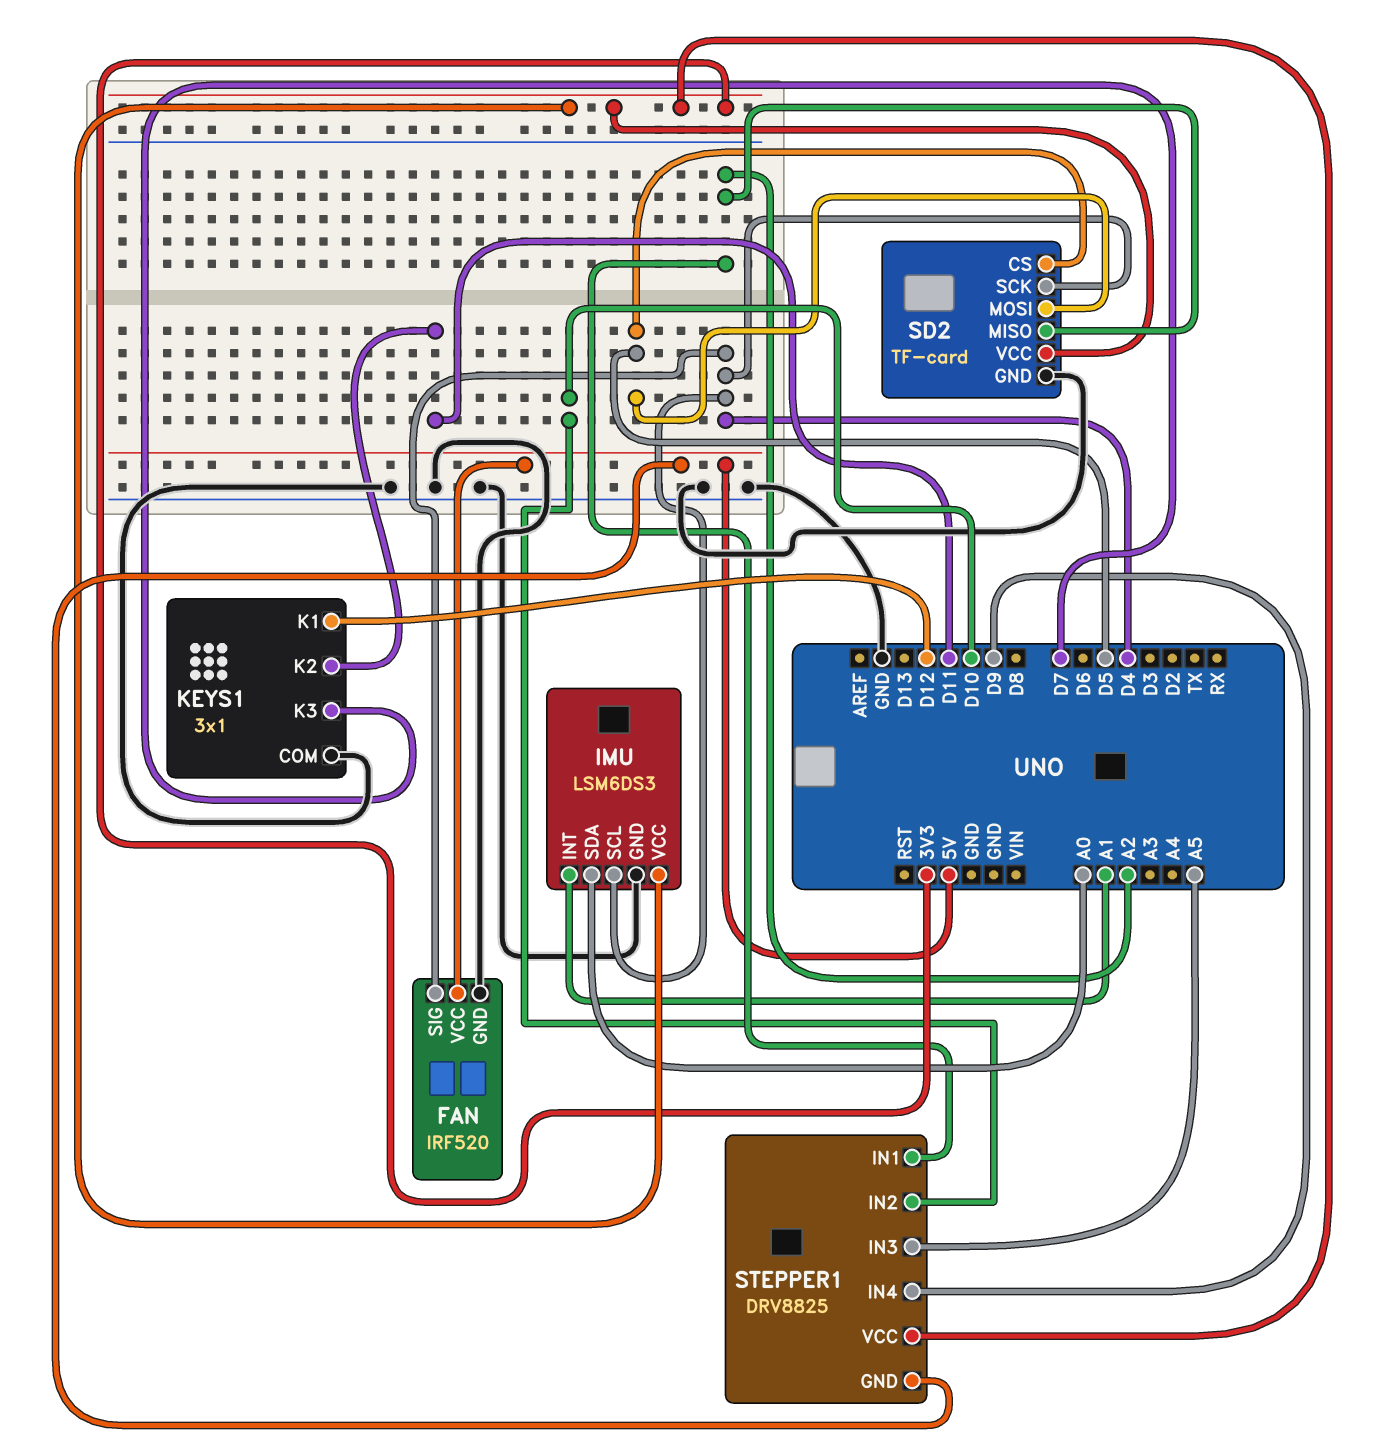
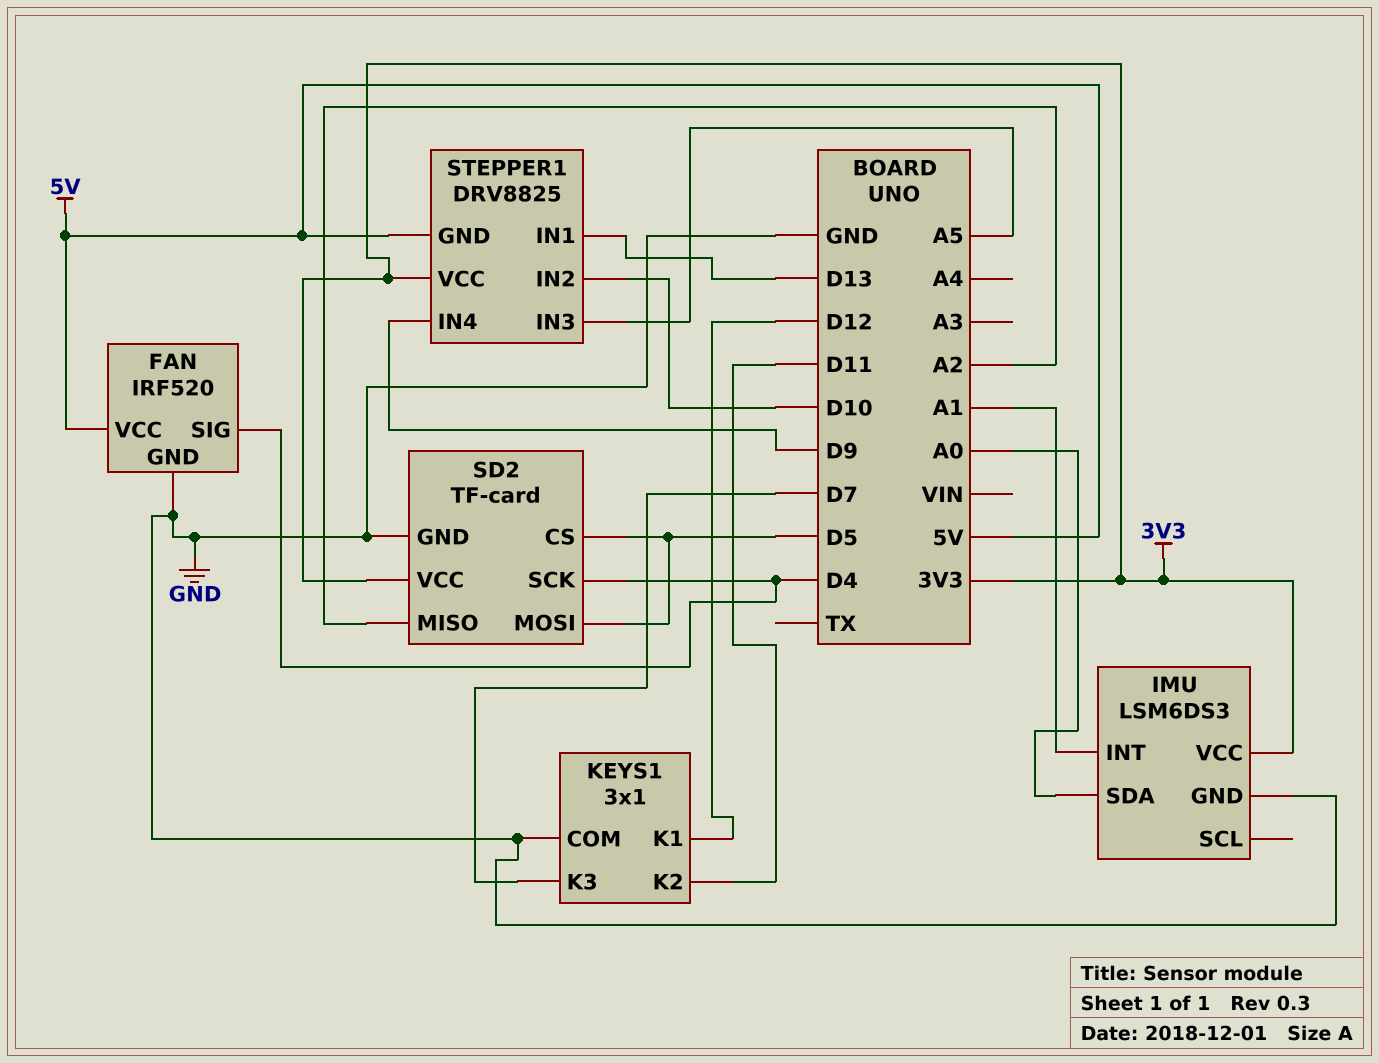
IMU pin SCL: D4 -> none
STEPPER1 pin IN1: A2 -> D13

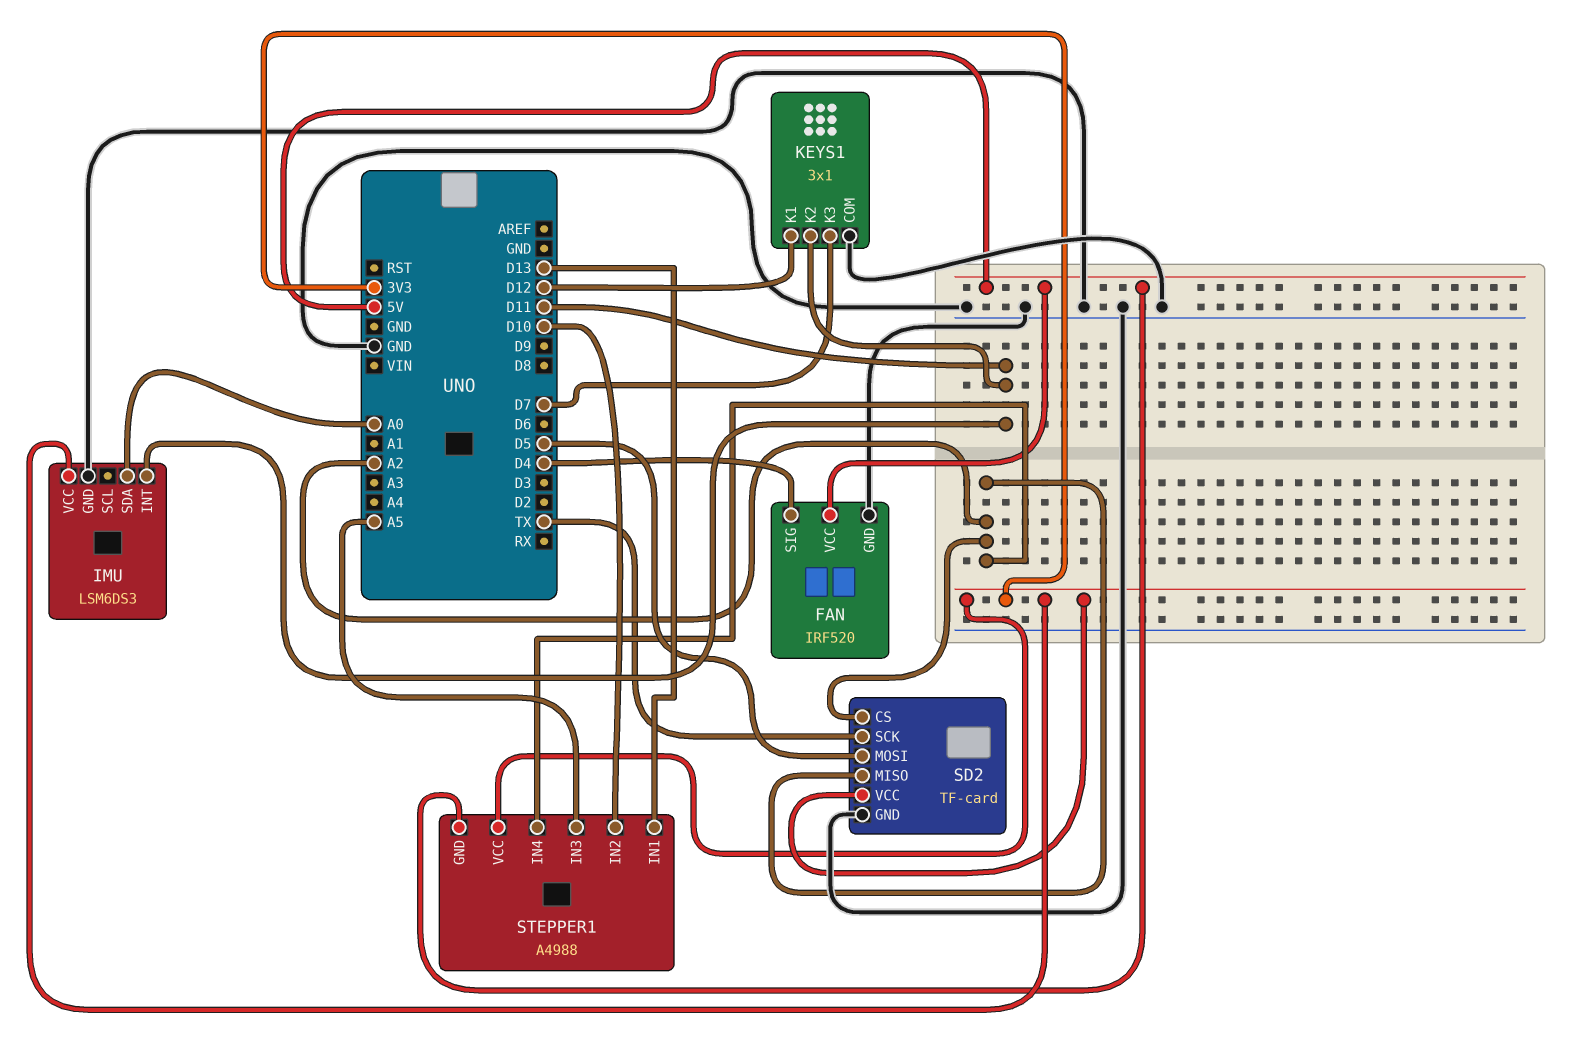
IMU pin INT: A1 -> D11
SD2 pin CS: D5 -> A2
SD2 pin SCK: D4 -> TX
STEPPER1: DRV8825 -> A4988
STEPPER1 pin IN4: D9 -> A2

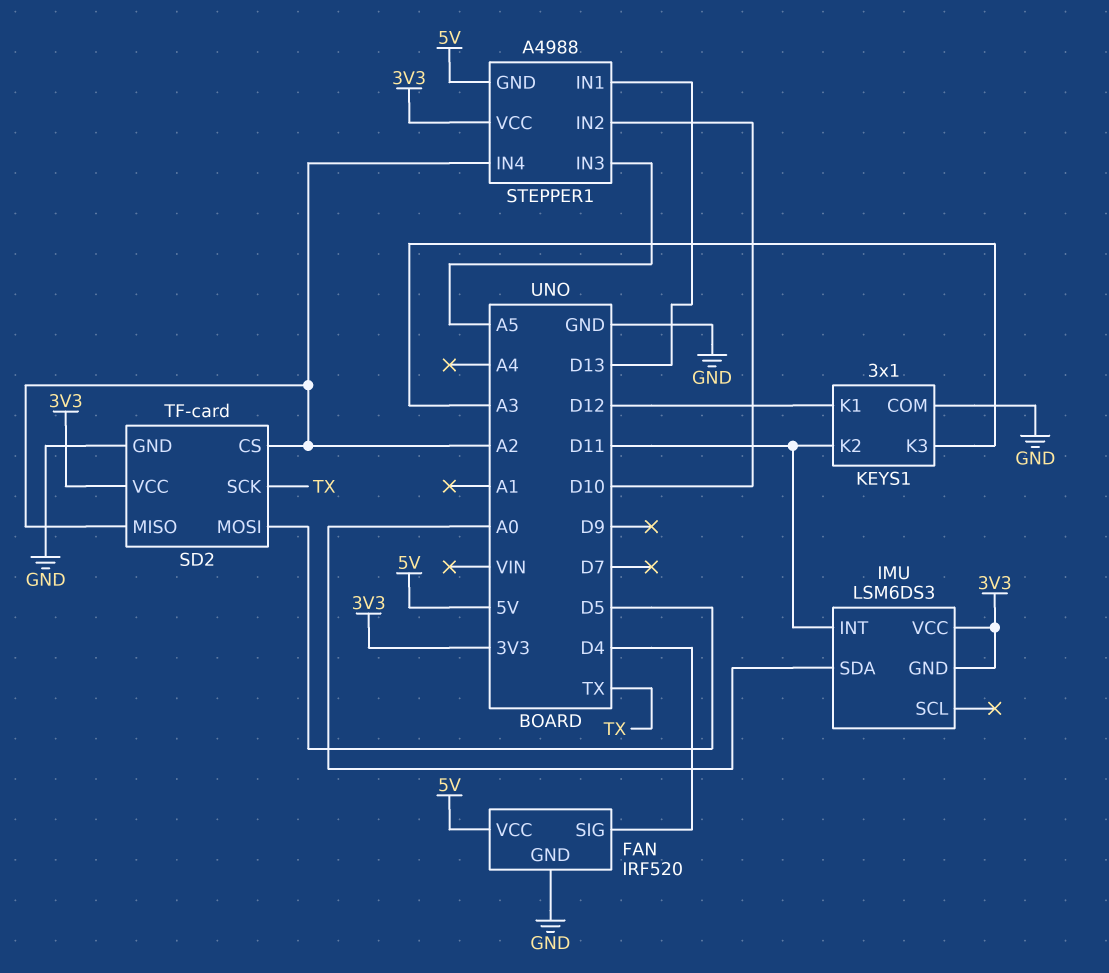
IMU pin GND: GND -> 3V3
KEYS1 pin K3: D7 -> A3

